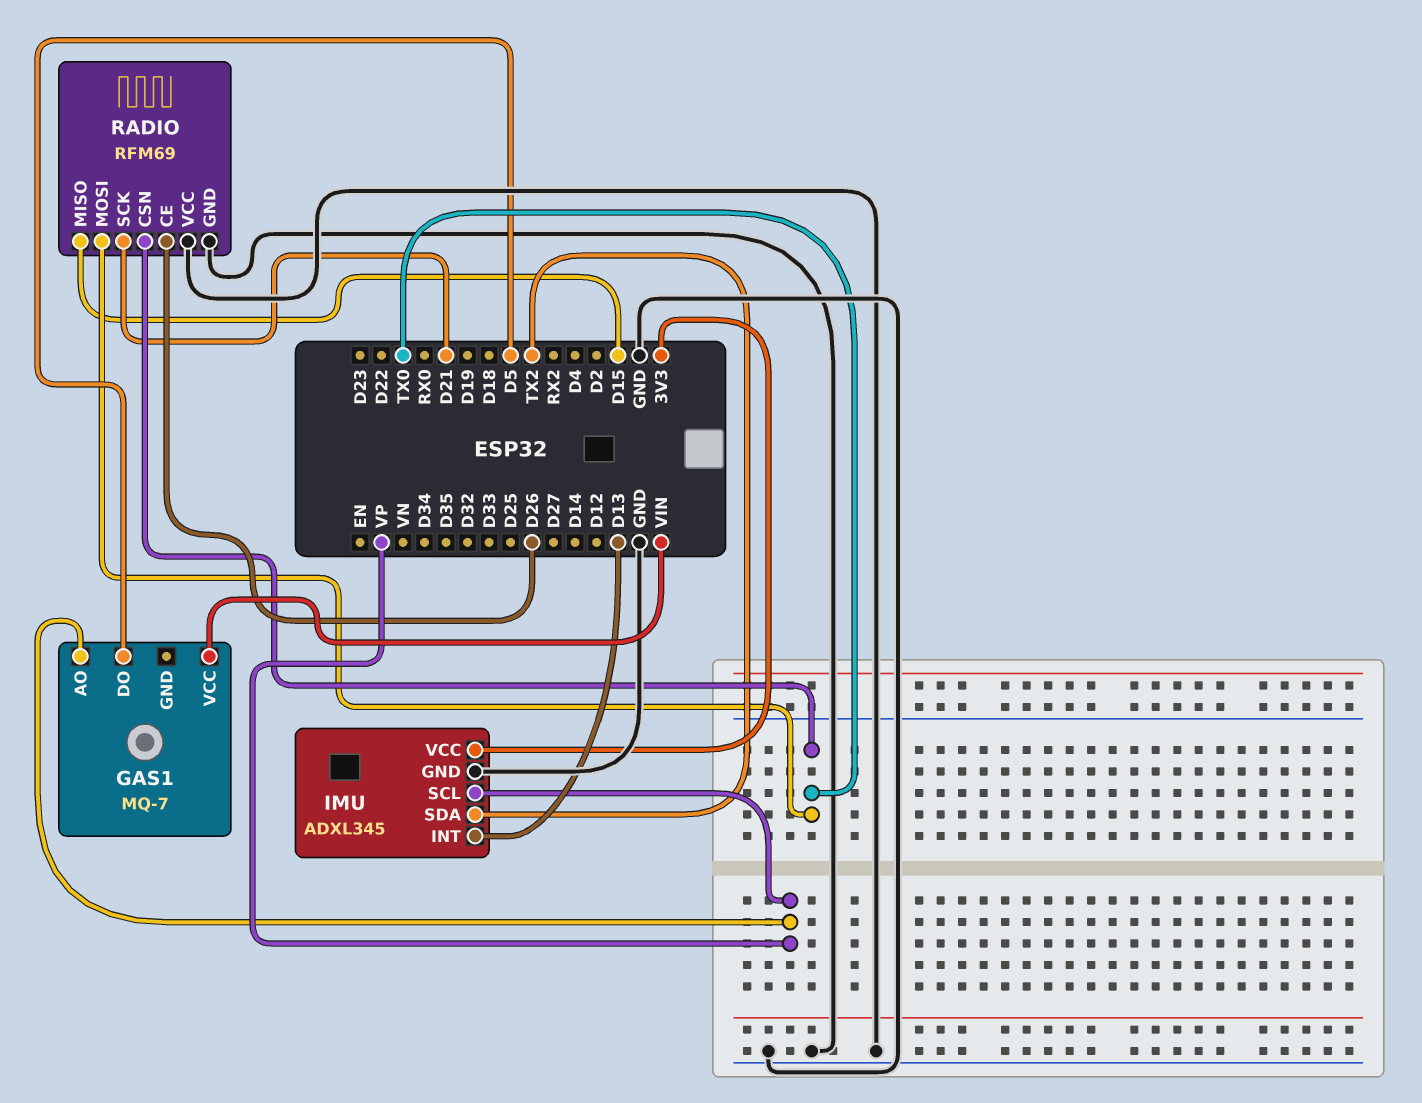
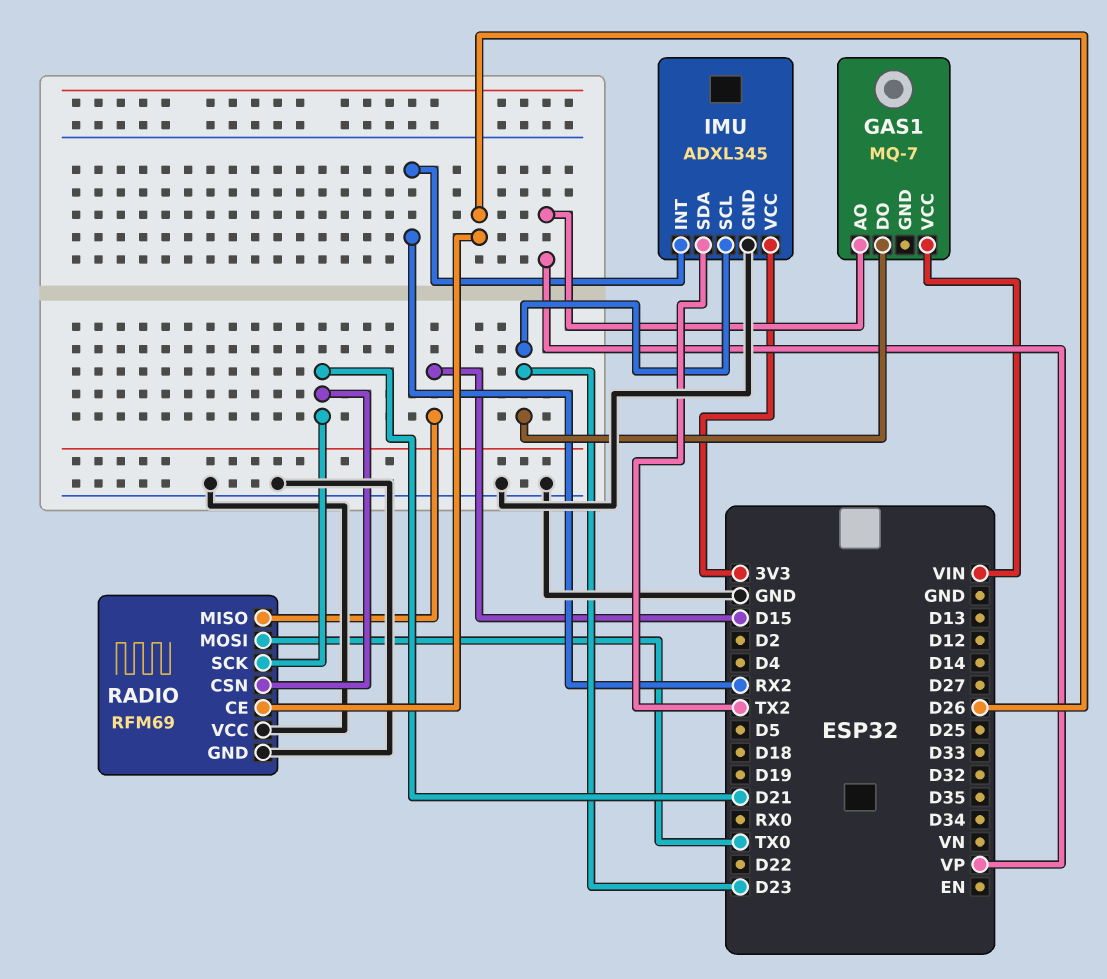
GAS1 pin DO: D5 -> D23
IMU pin INT: D13 -> RX2
IMU pin SCL: VP -> D23
RADIO pin CSN: TX0 -> D21

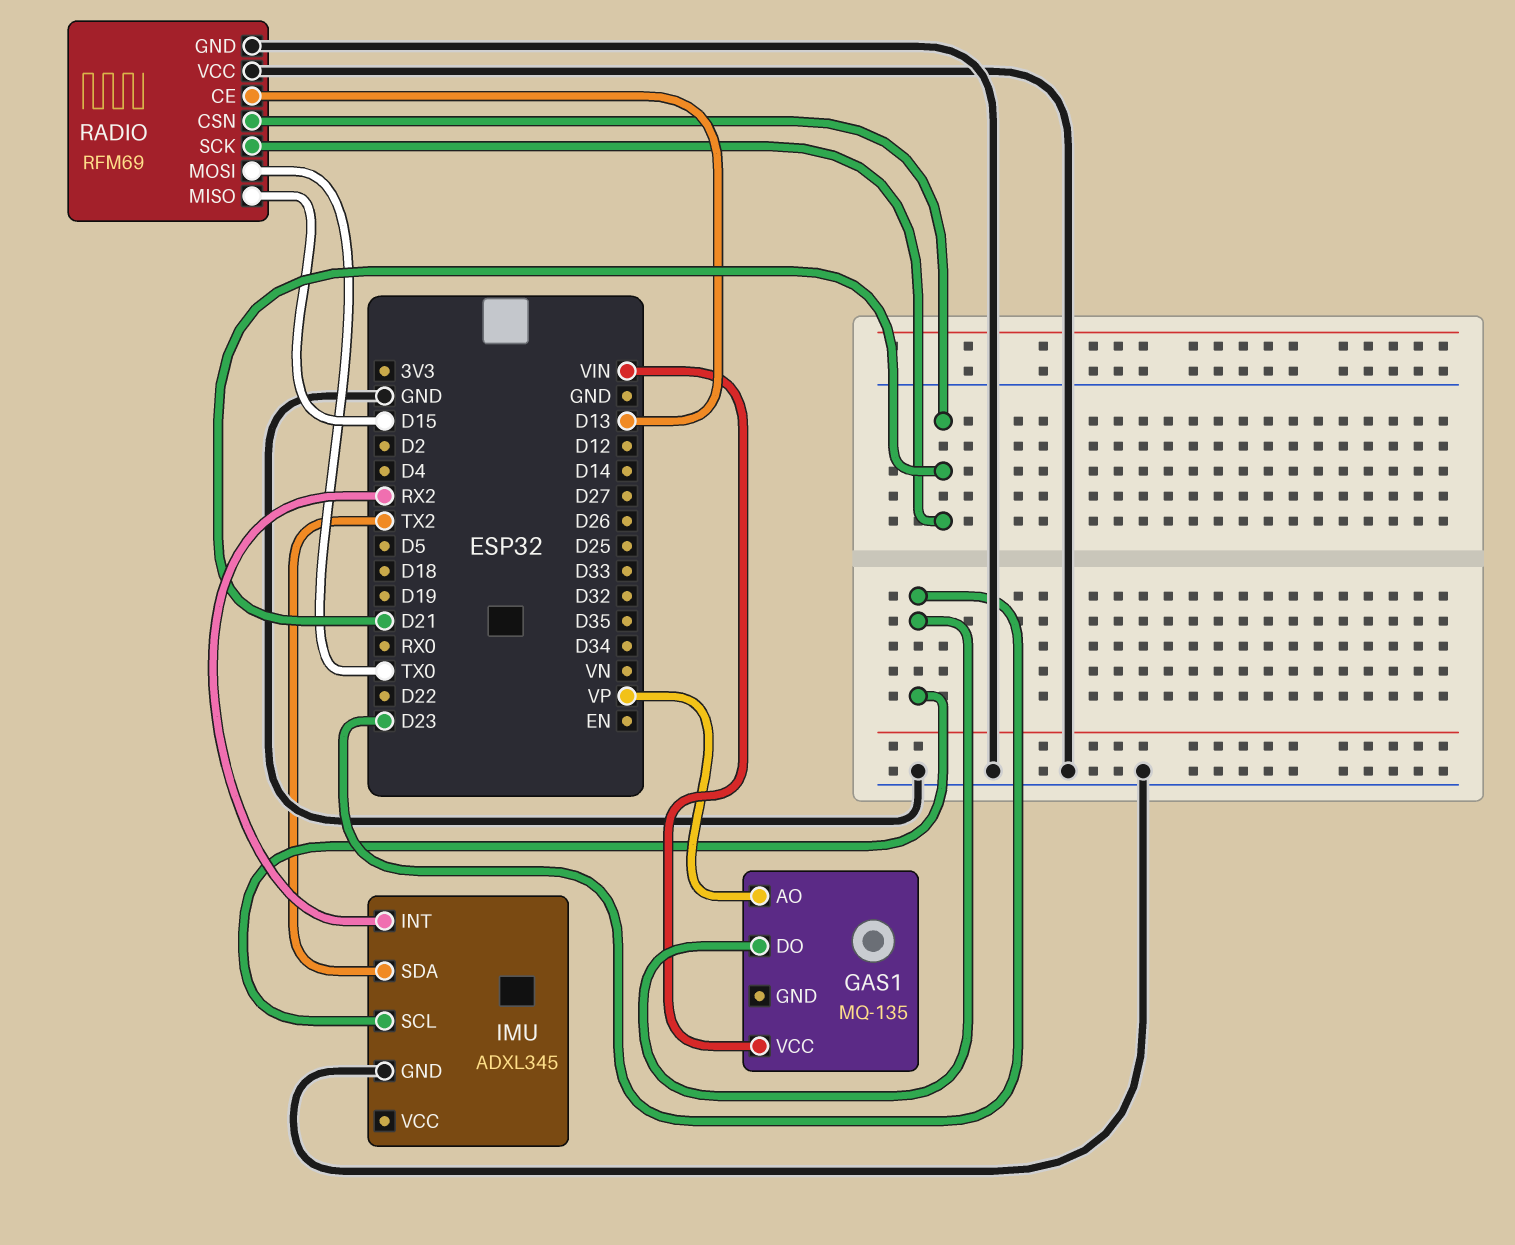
GAS1: MQ-7 -> MQ-135
IMU pin VCC: 3V3 -> none
RADIO pin CE: D26 -> D13

